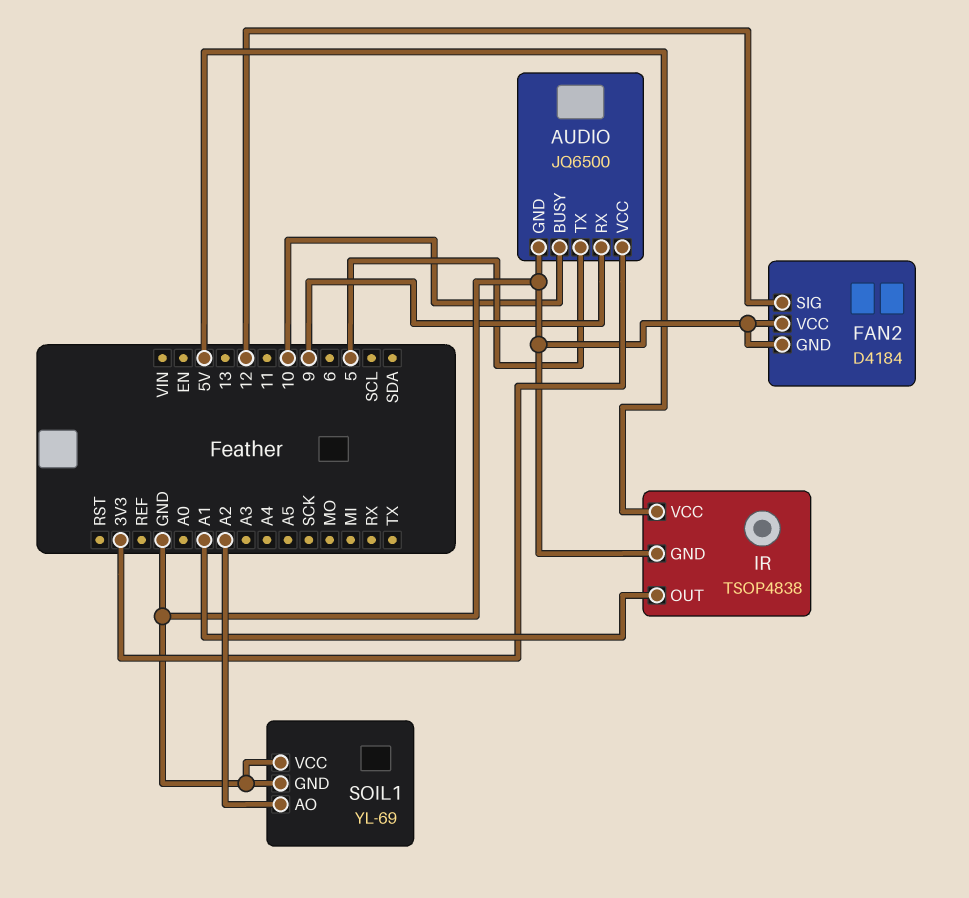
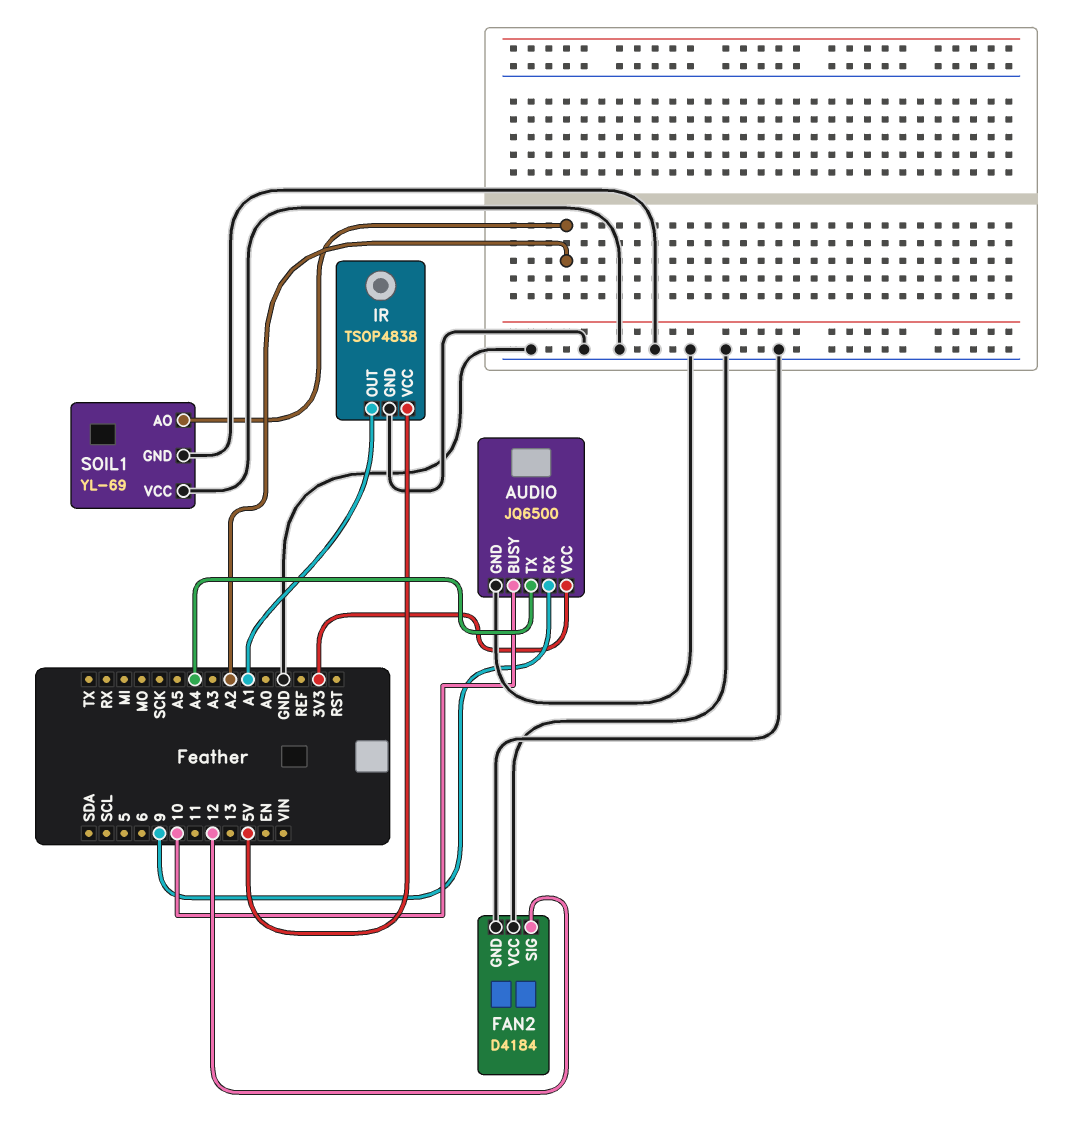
AUDIO pin TX: 5 -> A4

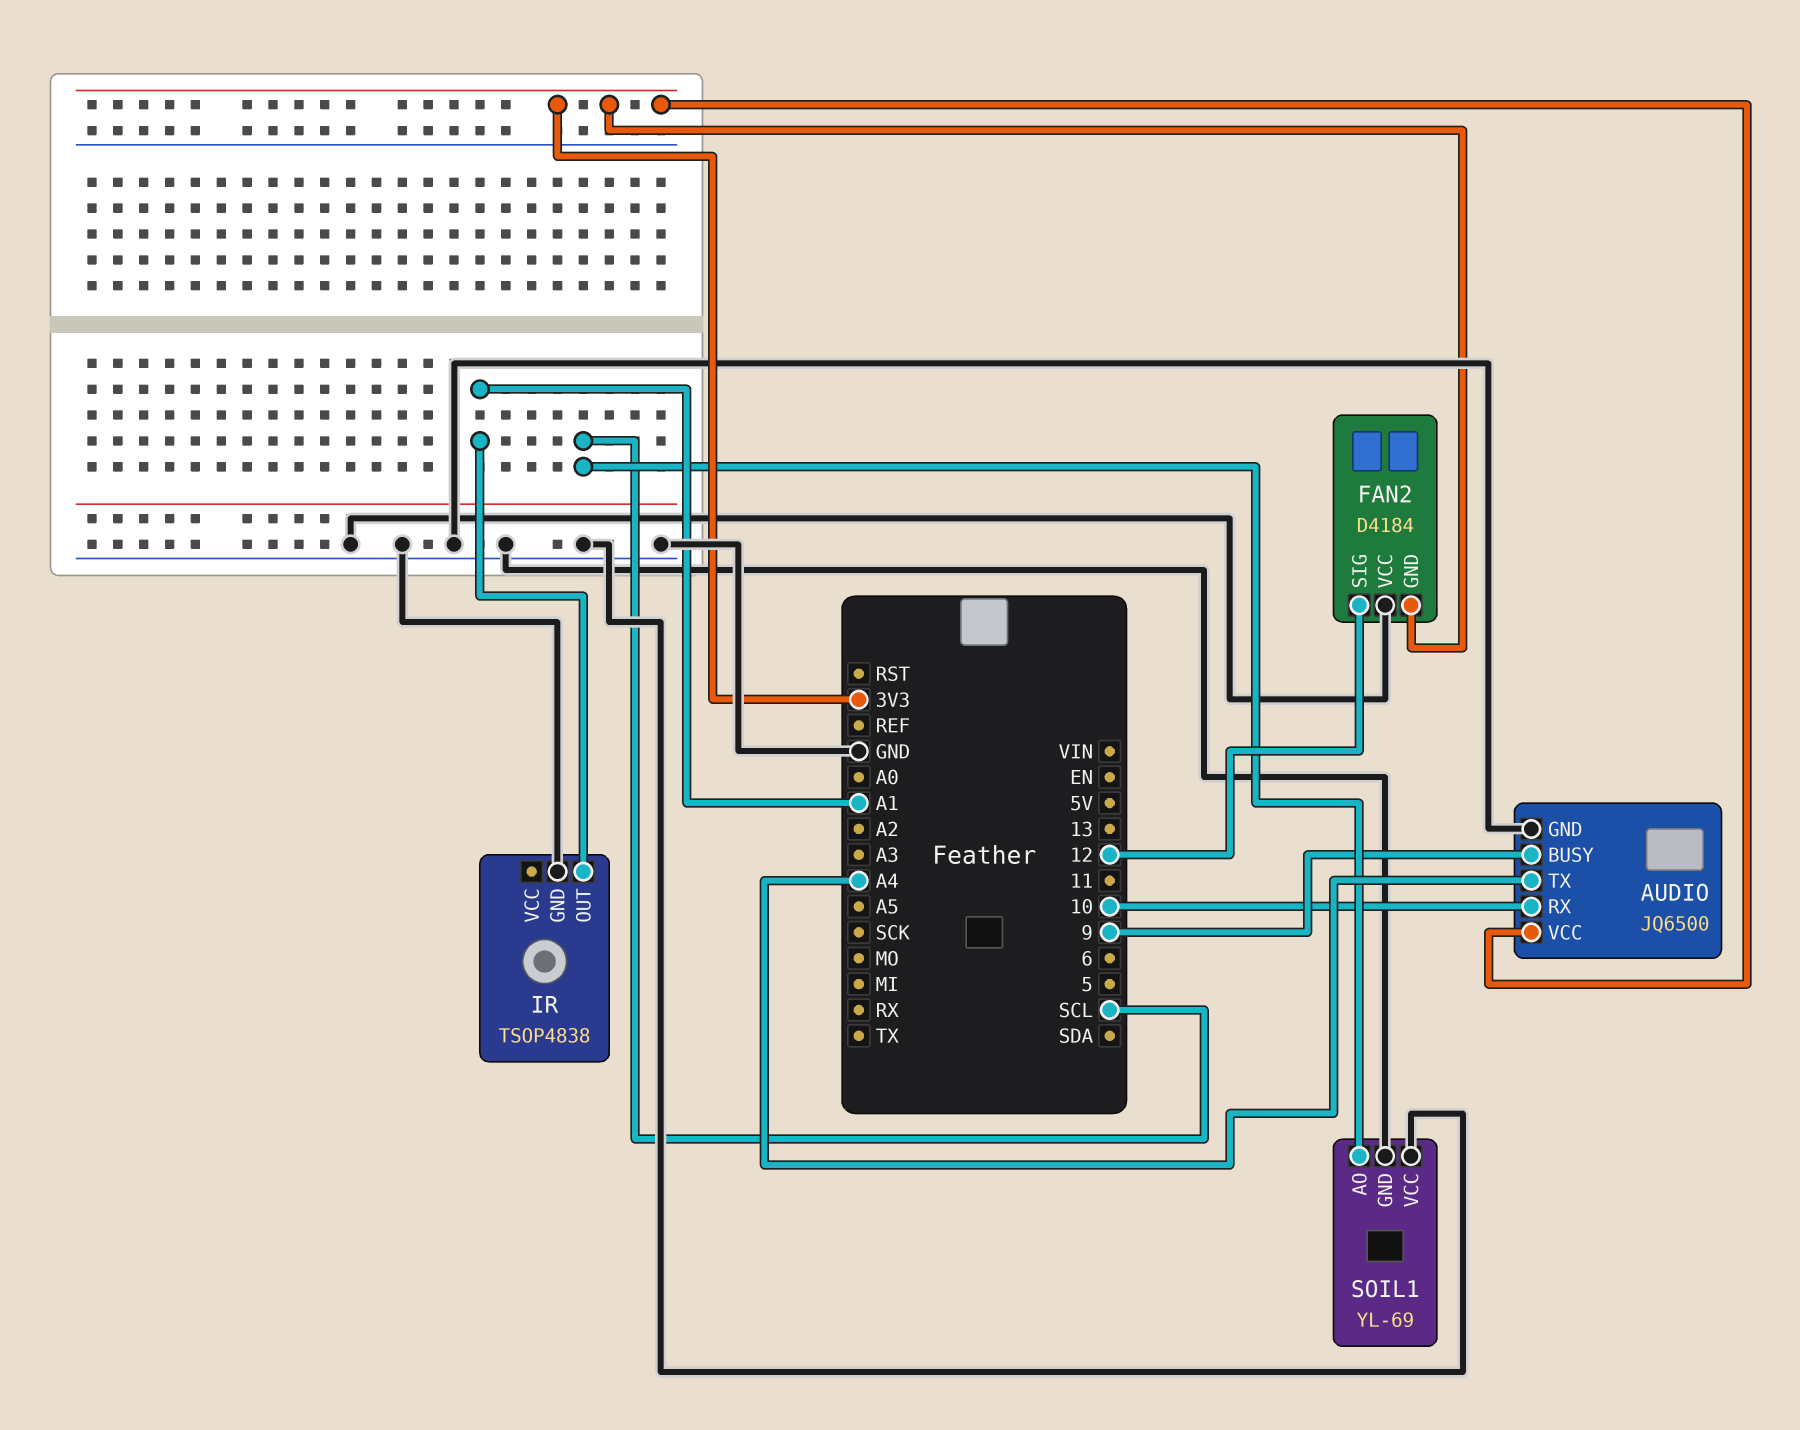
AUDIO pin BUSY: 10 -> 9
AUDIO pin RX: 9 -> 10
FAN2 pin GND: GND -> 3V3
IR pin VCC: 5V -> none
SOIL1 pin AO: A2 -> SCL

